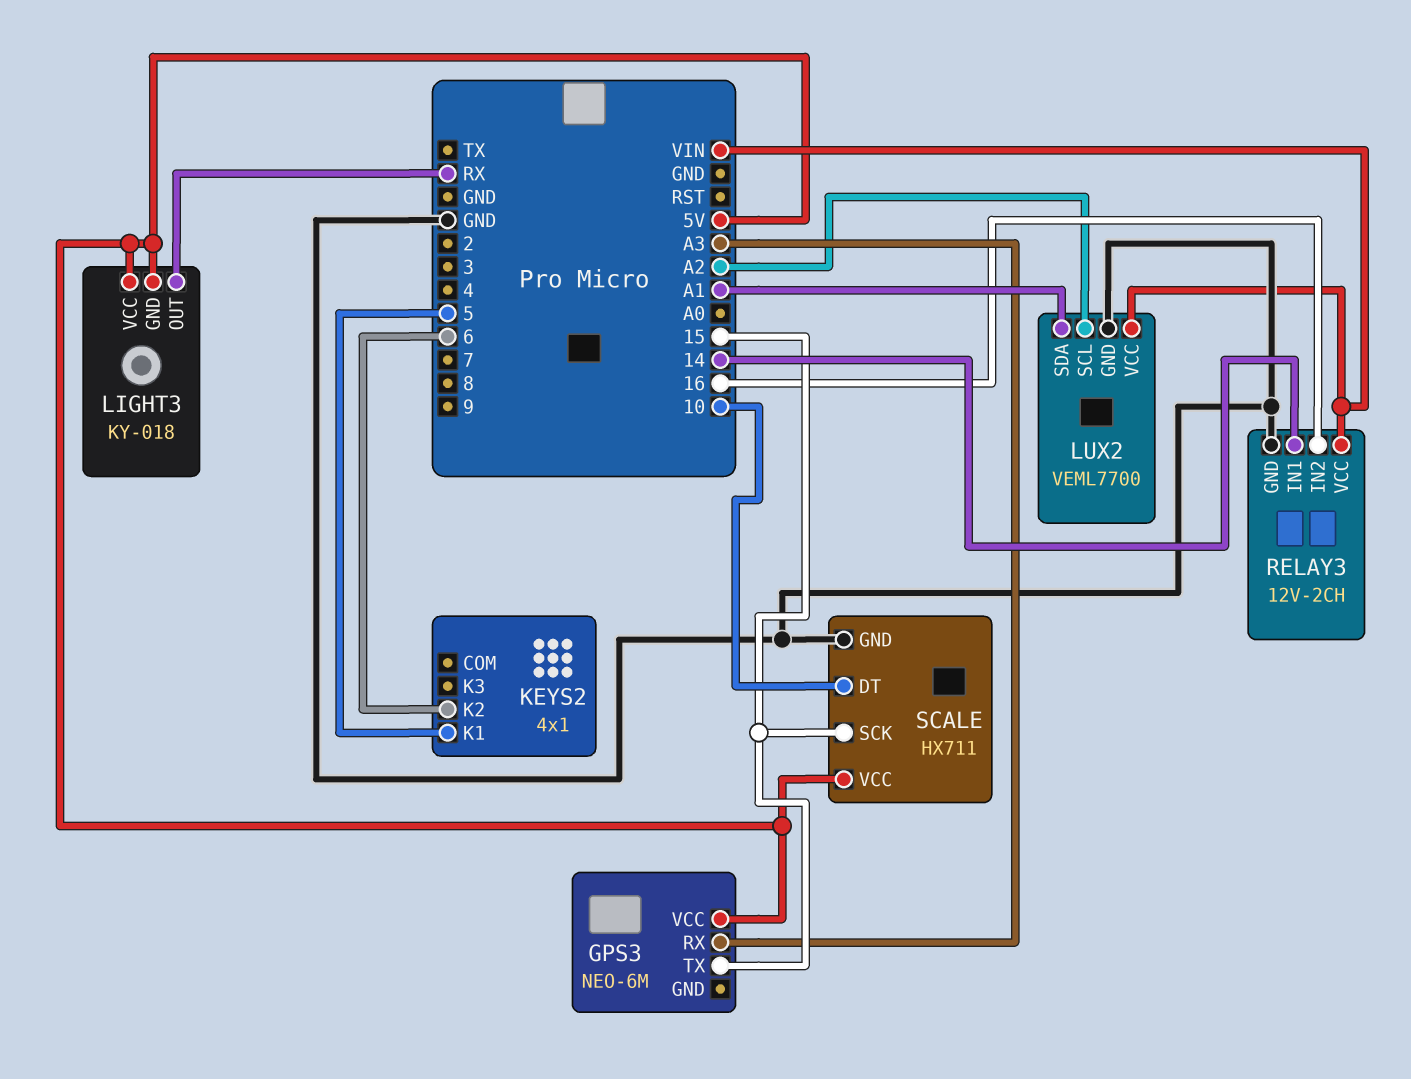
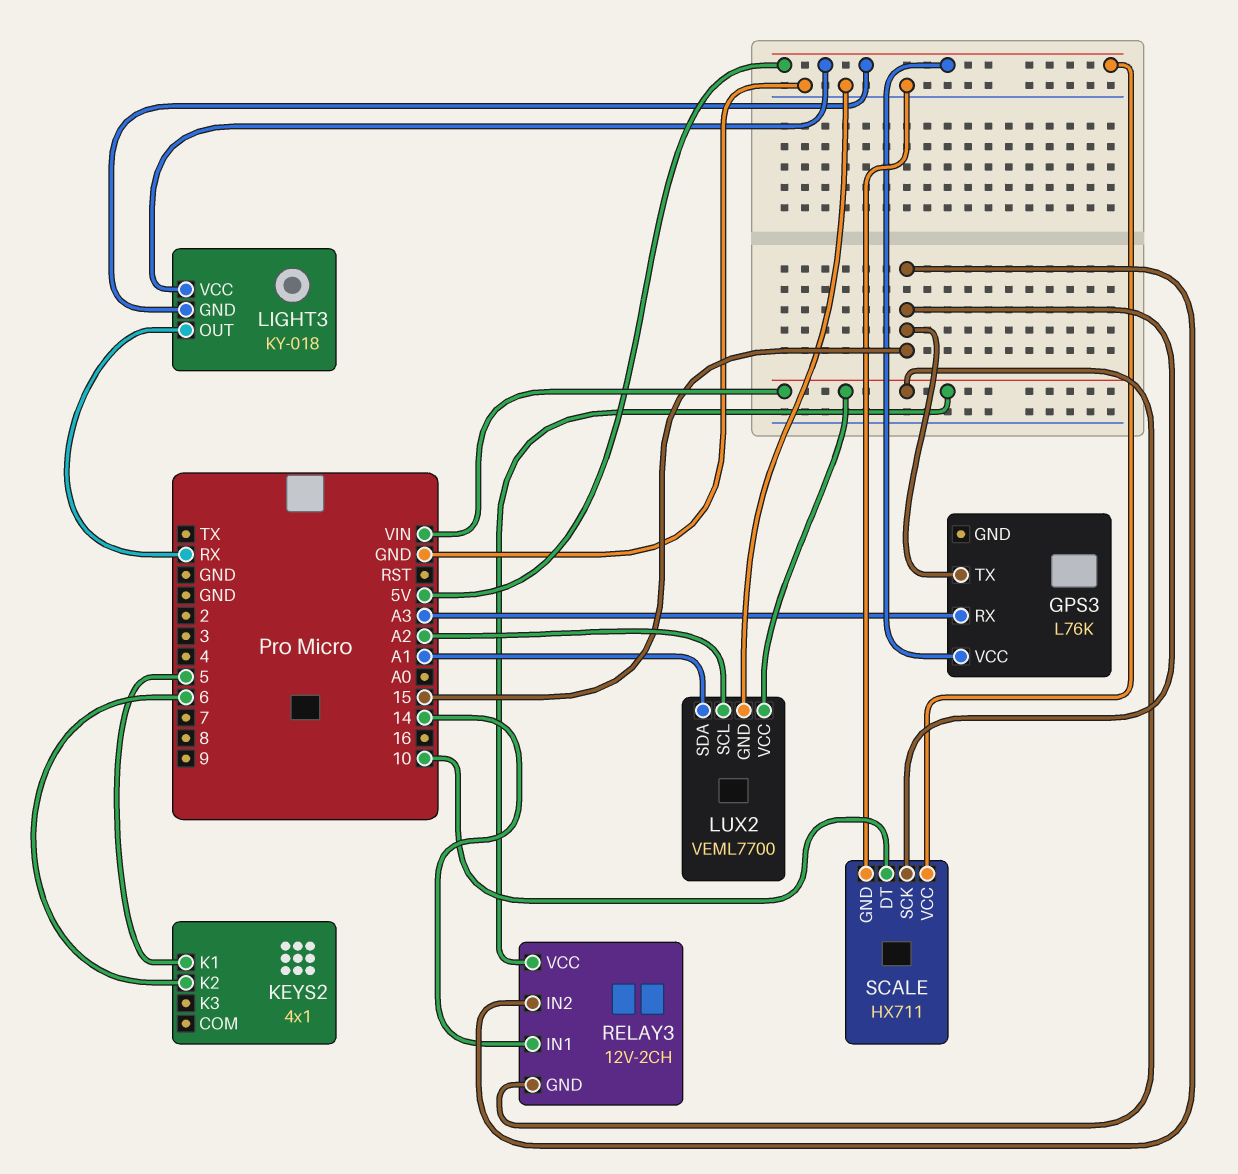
GPS3: NEO-6M -> L76K
RELAY3 pin GND: GND -> VIN
RELAY3 pin IN2: 16 -> 15

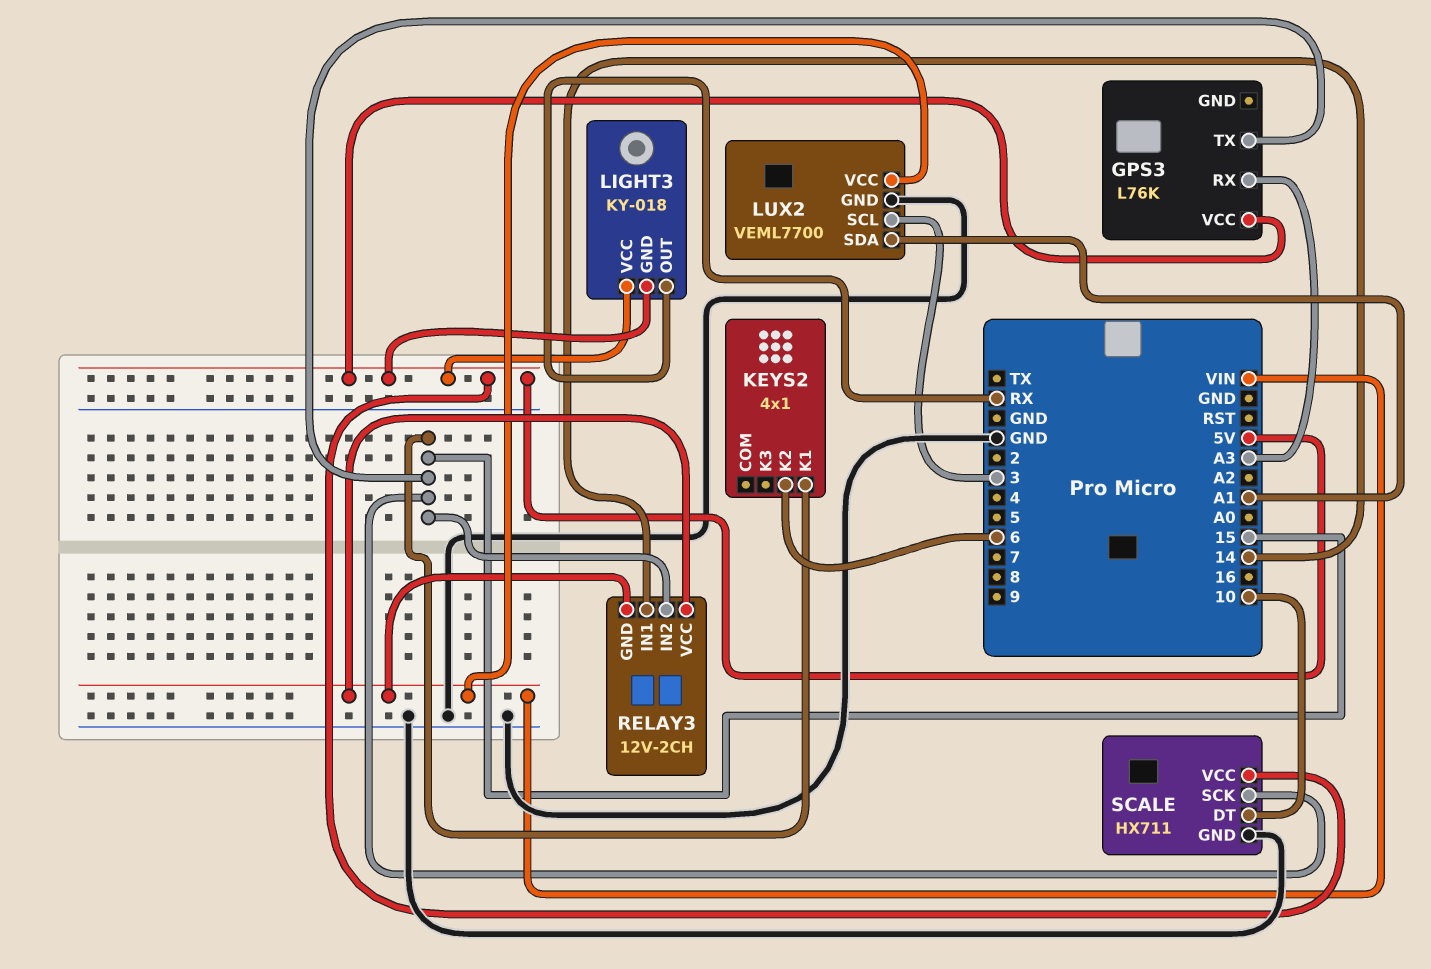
KEYS2 pin K1: 5 -> 15
LUX2 pin SCL: A2 -> 3

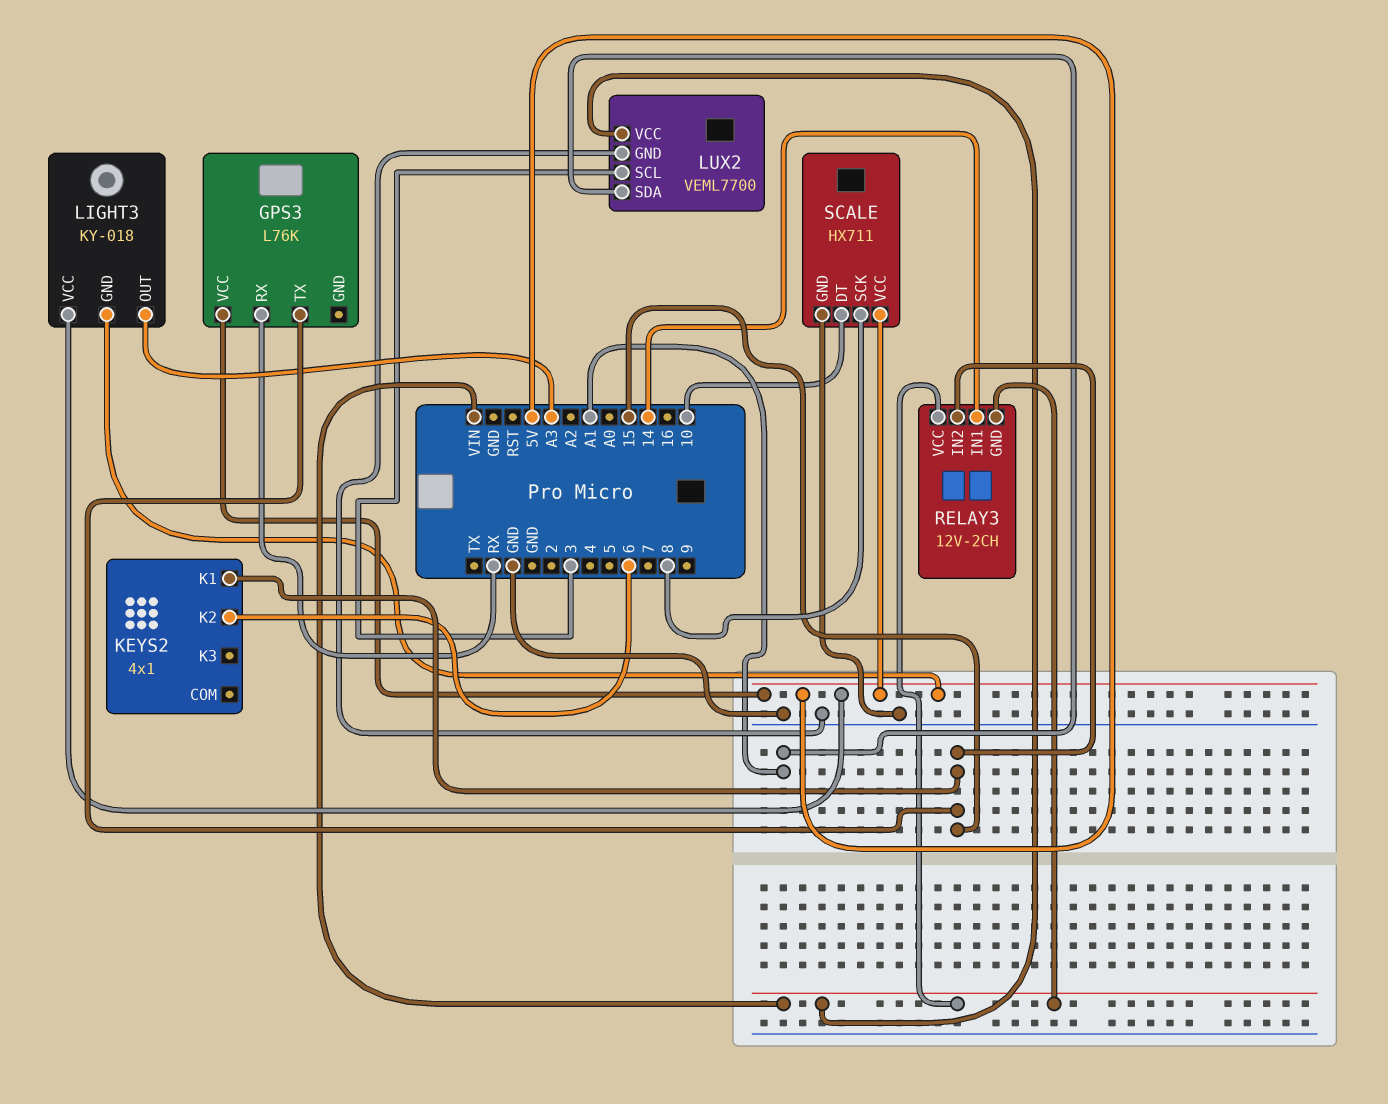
GPS3 pin RX: A3 -> RX
LIGHT3 pin OUT: RX -> A3
SCALE pin SCK: 15 -> 8

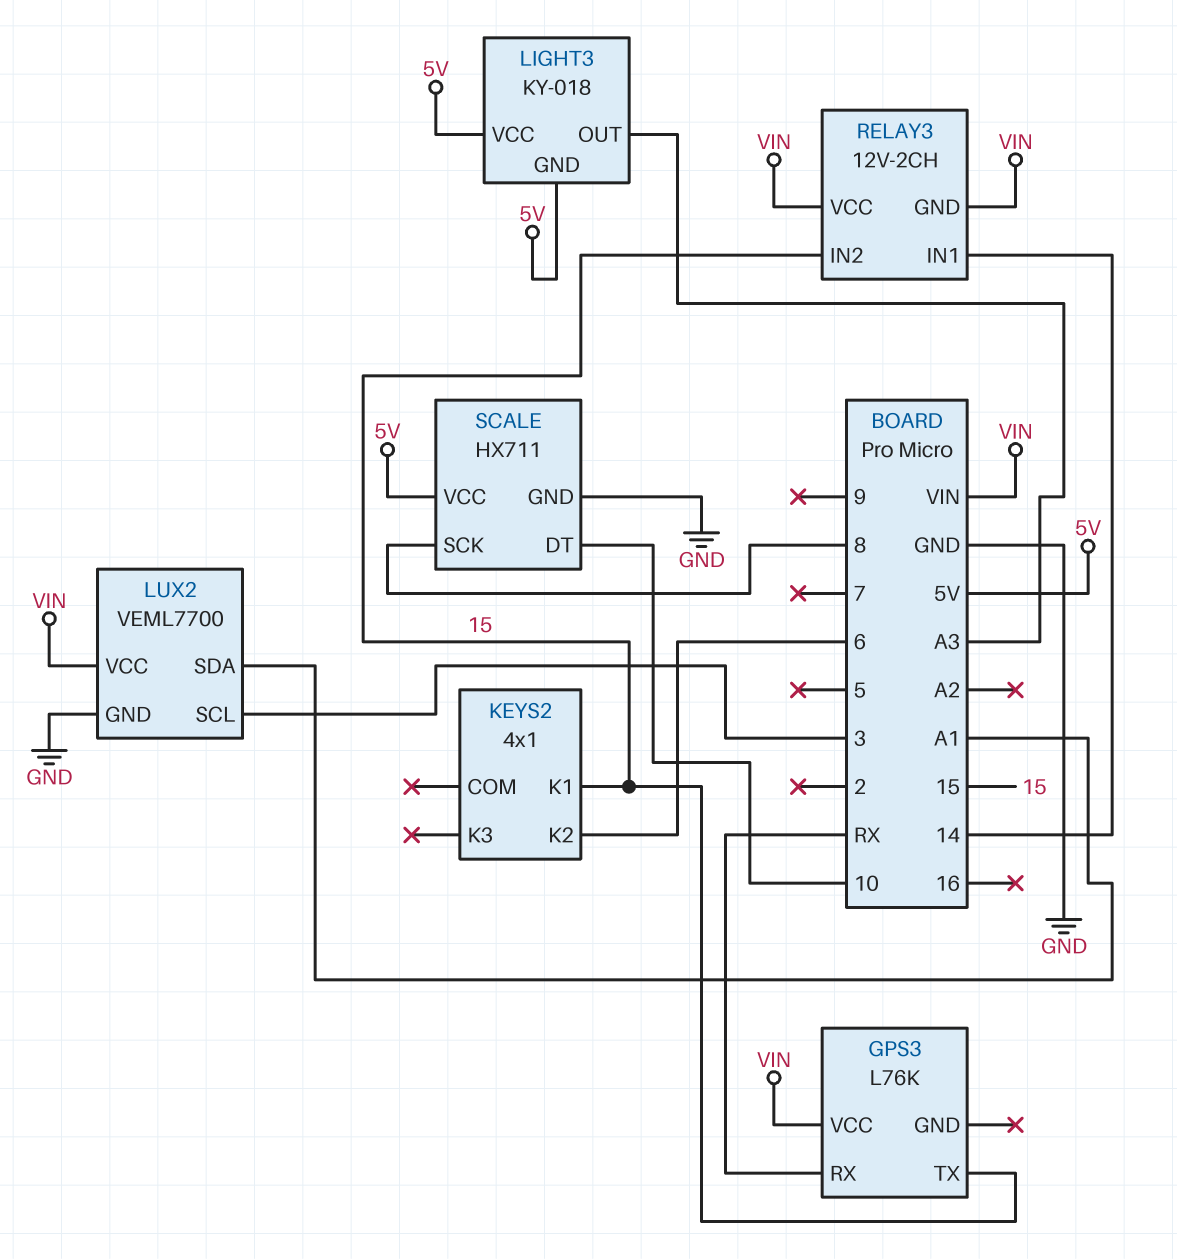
GPS3 pin VCC: 5V -> VIN

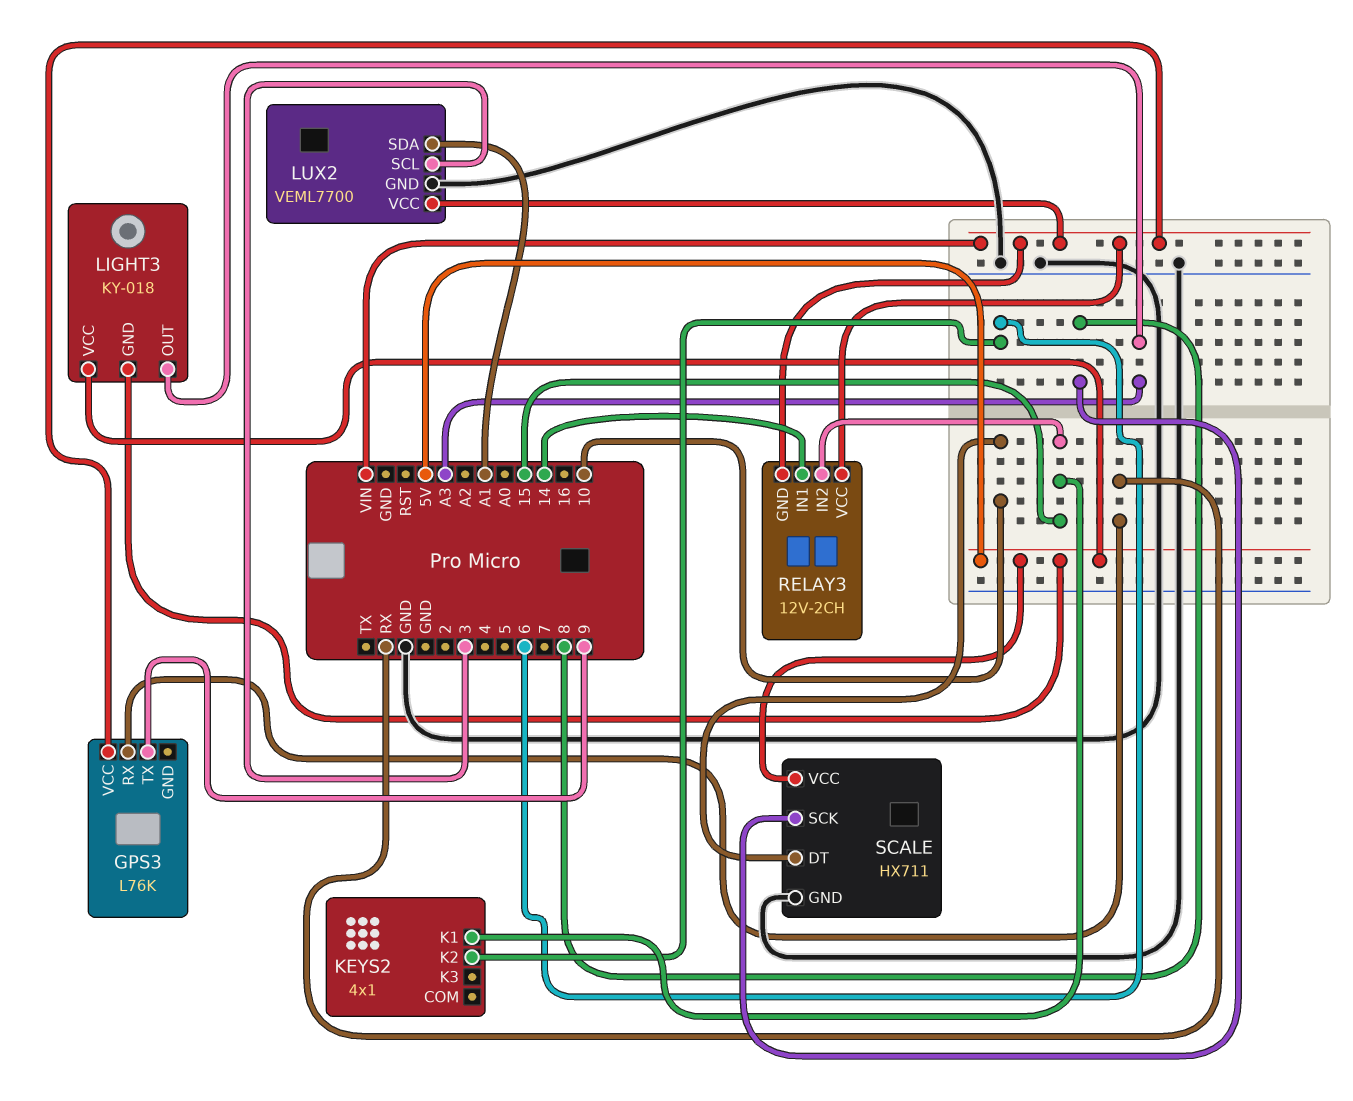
GPS3 pin TX: 15 -> 9

